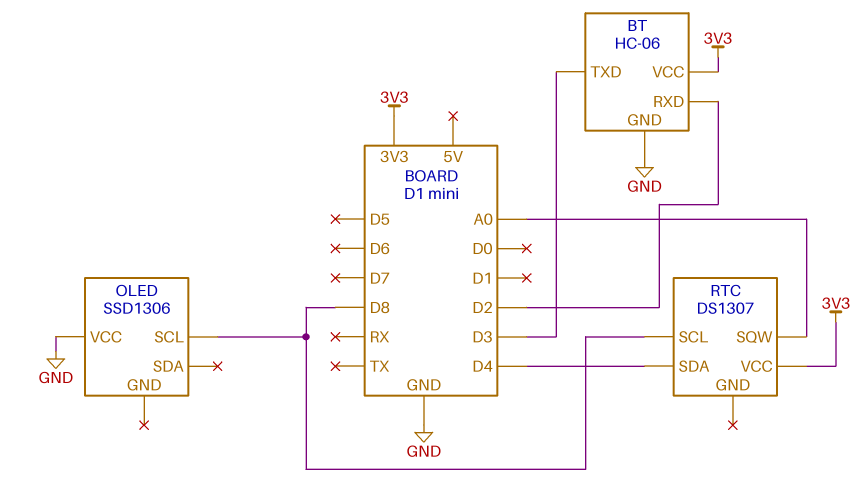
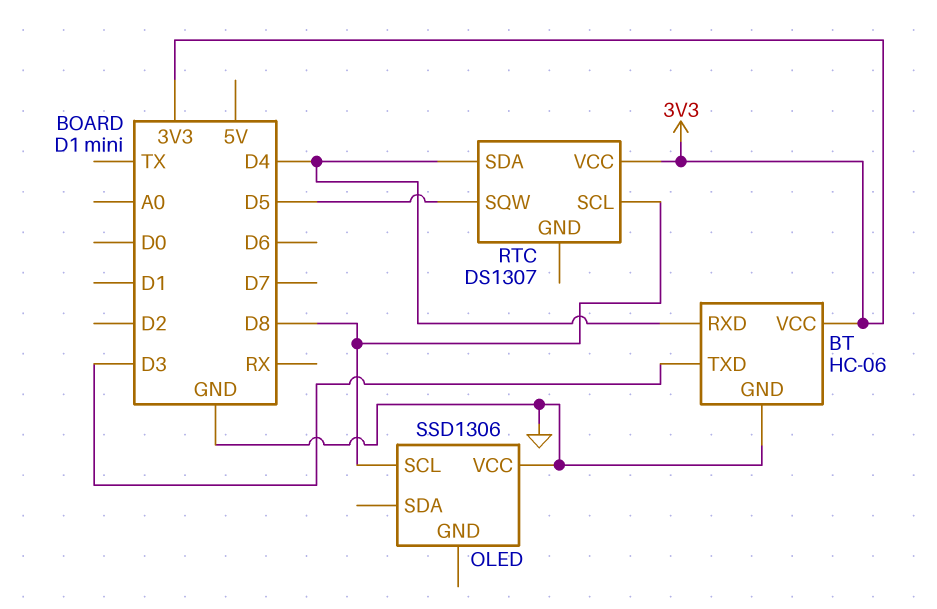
BT pin RXD: D2 -> D4
RTC pin SQW: A0 -> D5

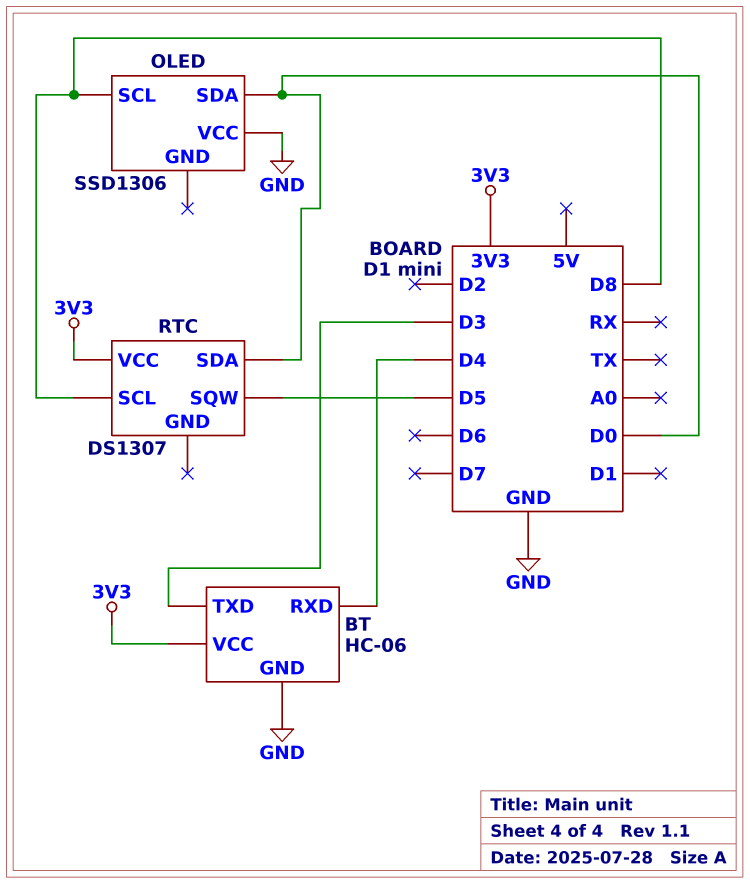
OLED pin SDA: none -> D0
RTC pin SDA: D4 -> D0

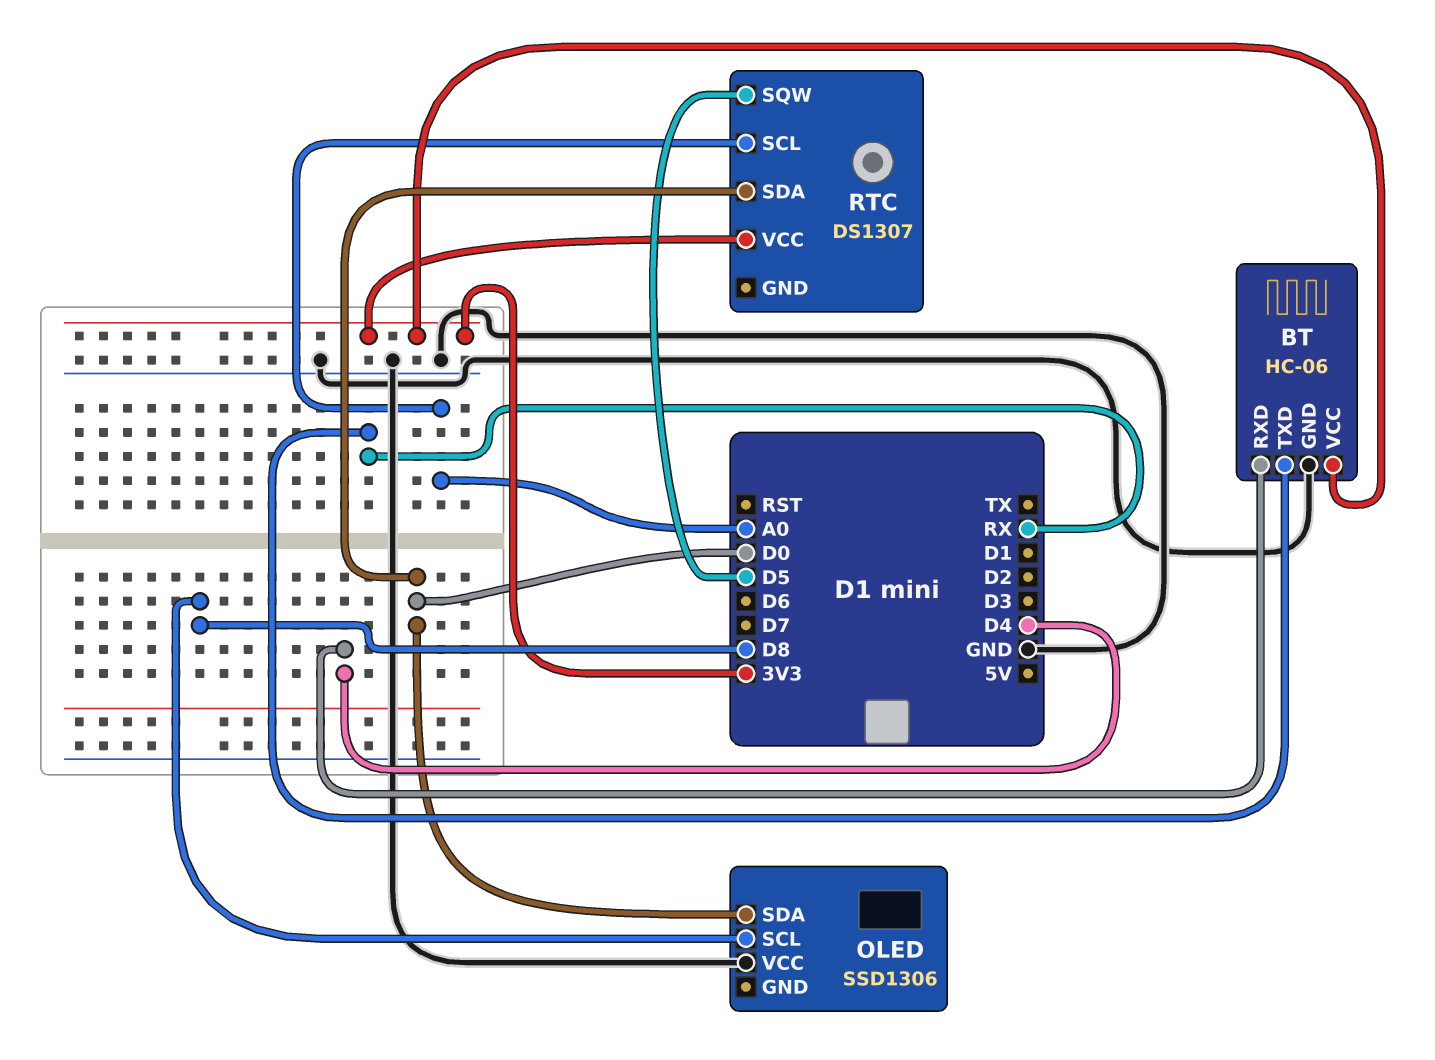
BT pin TXD: D3 -> RX
RTC pin SCL: D8 -> A0

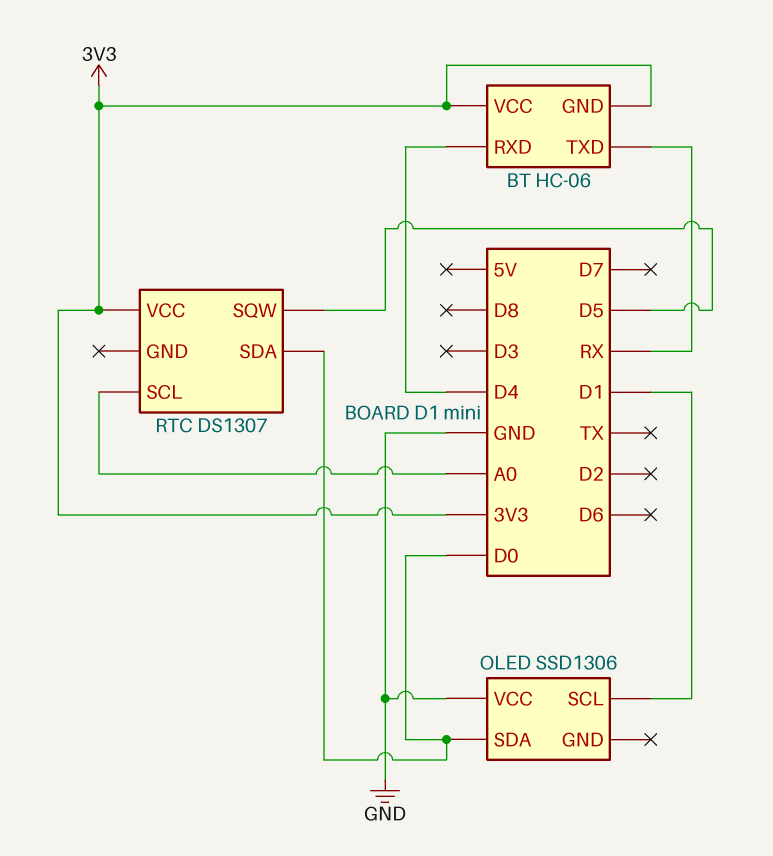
BT pin GND: GND -> 3V3
OLED pin SCL: D8 -> D1

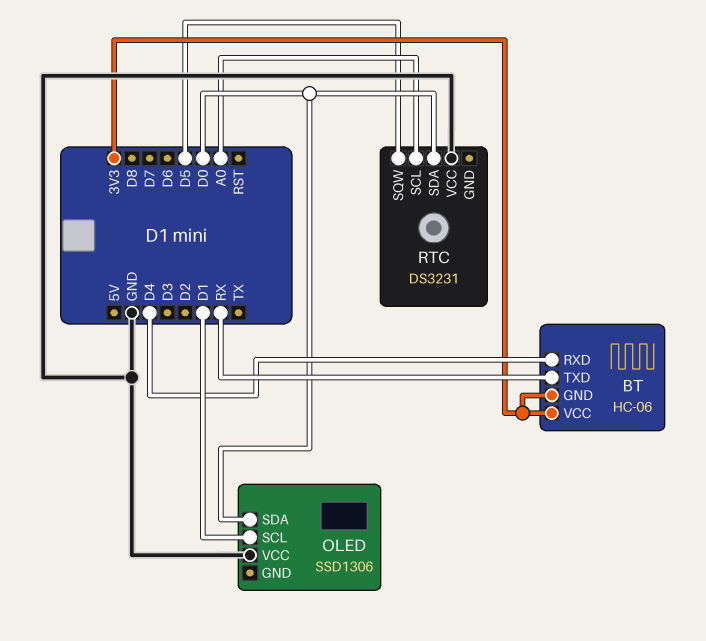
RTC: DS1307 -> DS3231
RTC pin VCC: 3V3 -> GND

